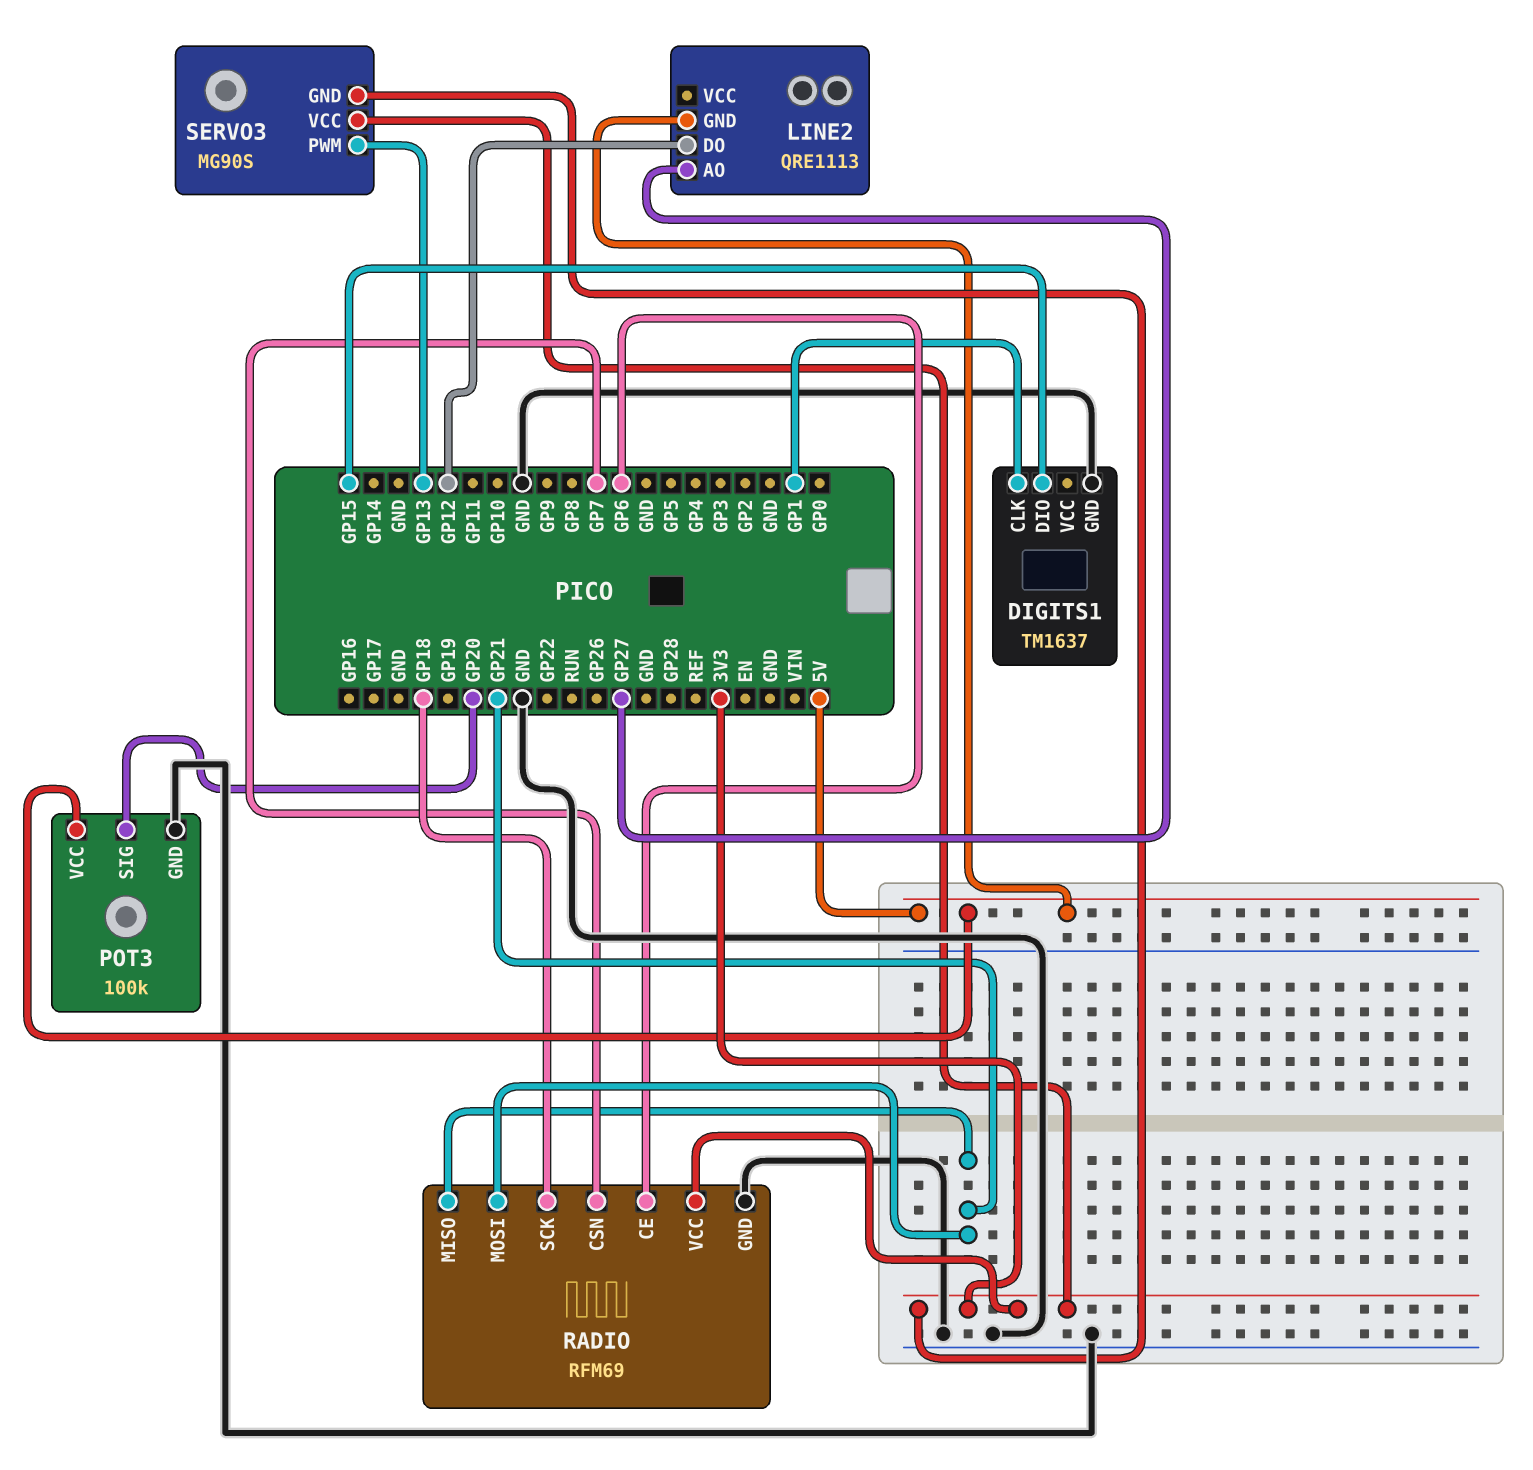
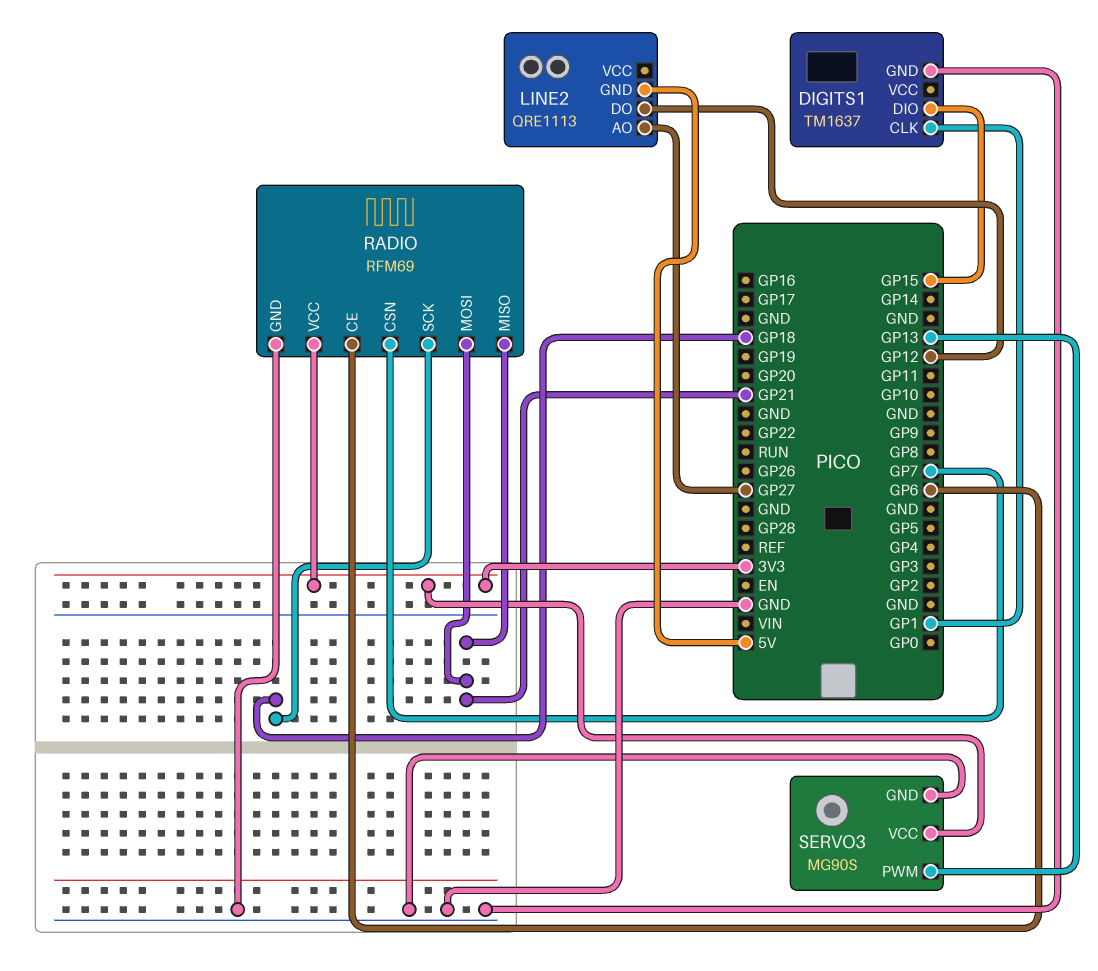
POT3: 100k -> none
POT3 pin GND: GND -> none
POT3 pin SIG: GP20 -> none
POT3 pin VCC: 5V -> none
SERVO3 pin GND: 3V3 -> GND

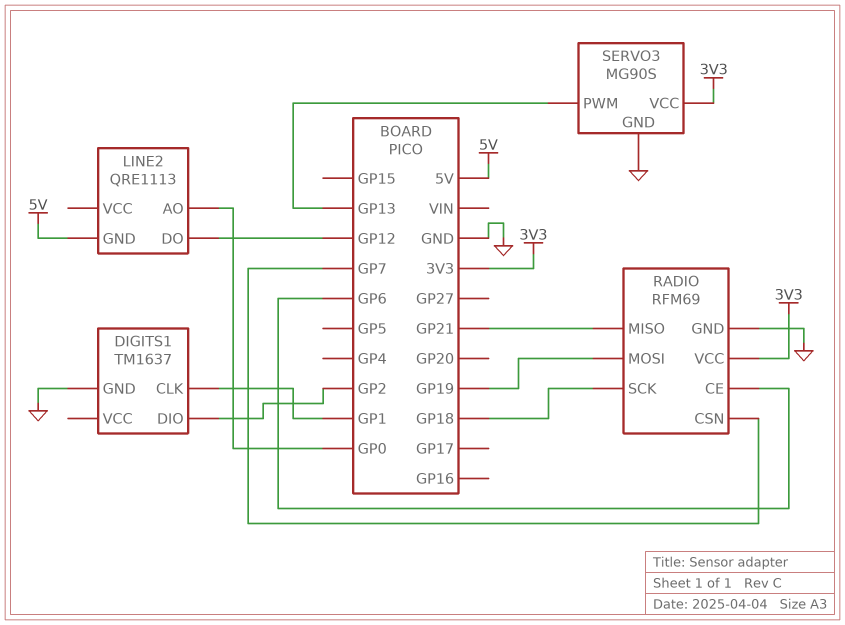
DIGITS1 pin DIO: GP15 -> GP2
LINE2 pin AO: GP27 -> GP0
RADIO pin MOSI: GP21 -> GP19

